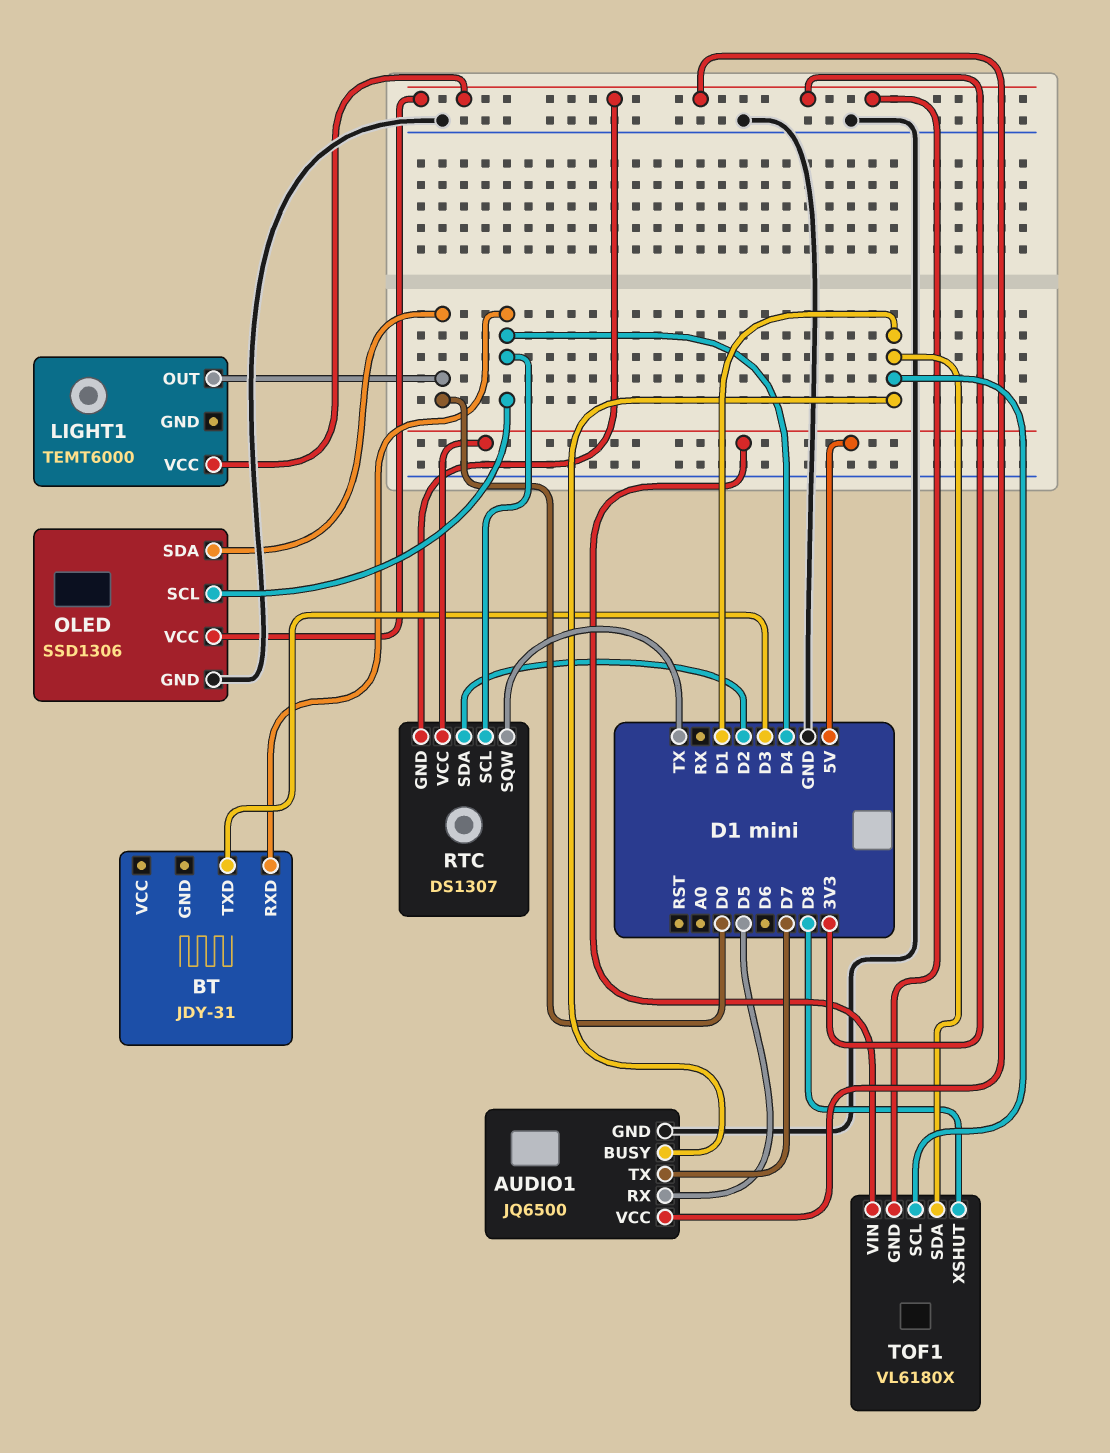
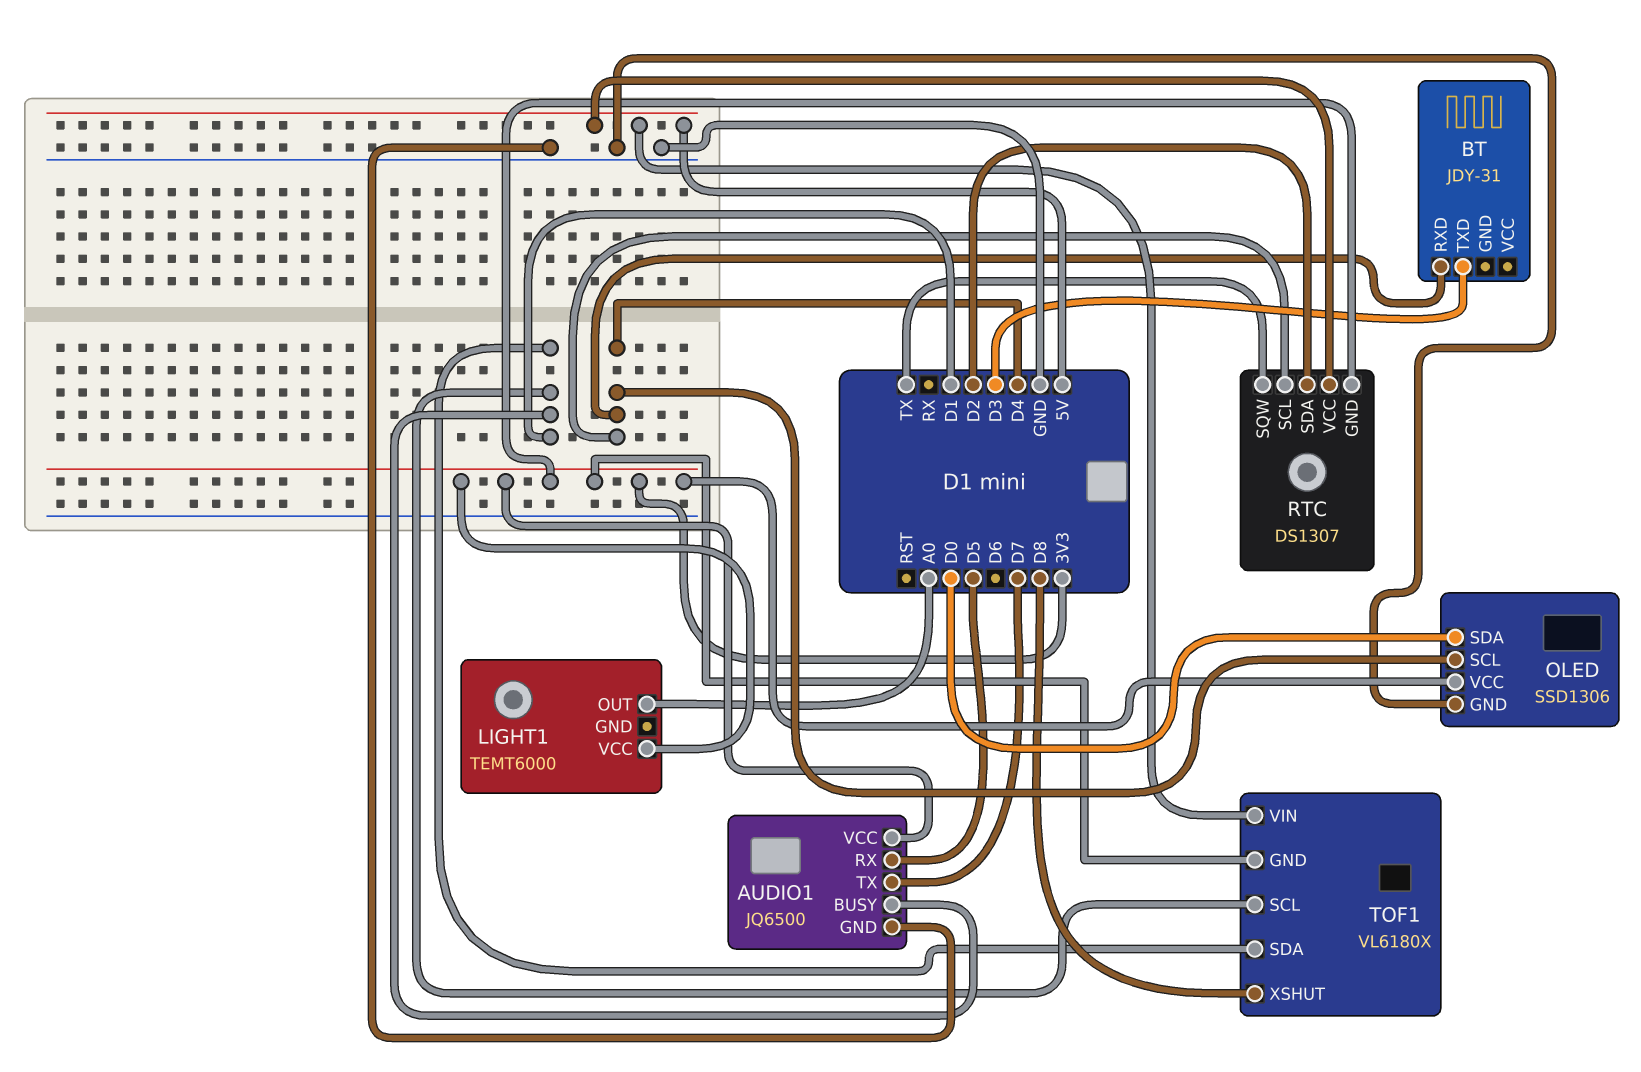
LIGHT1 pin OUT: D0 -> A0

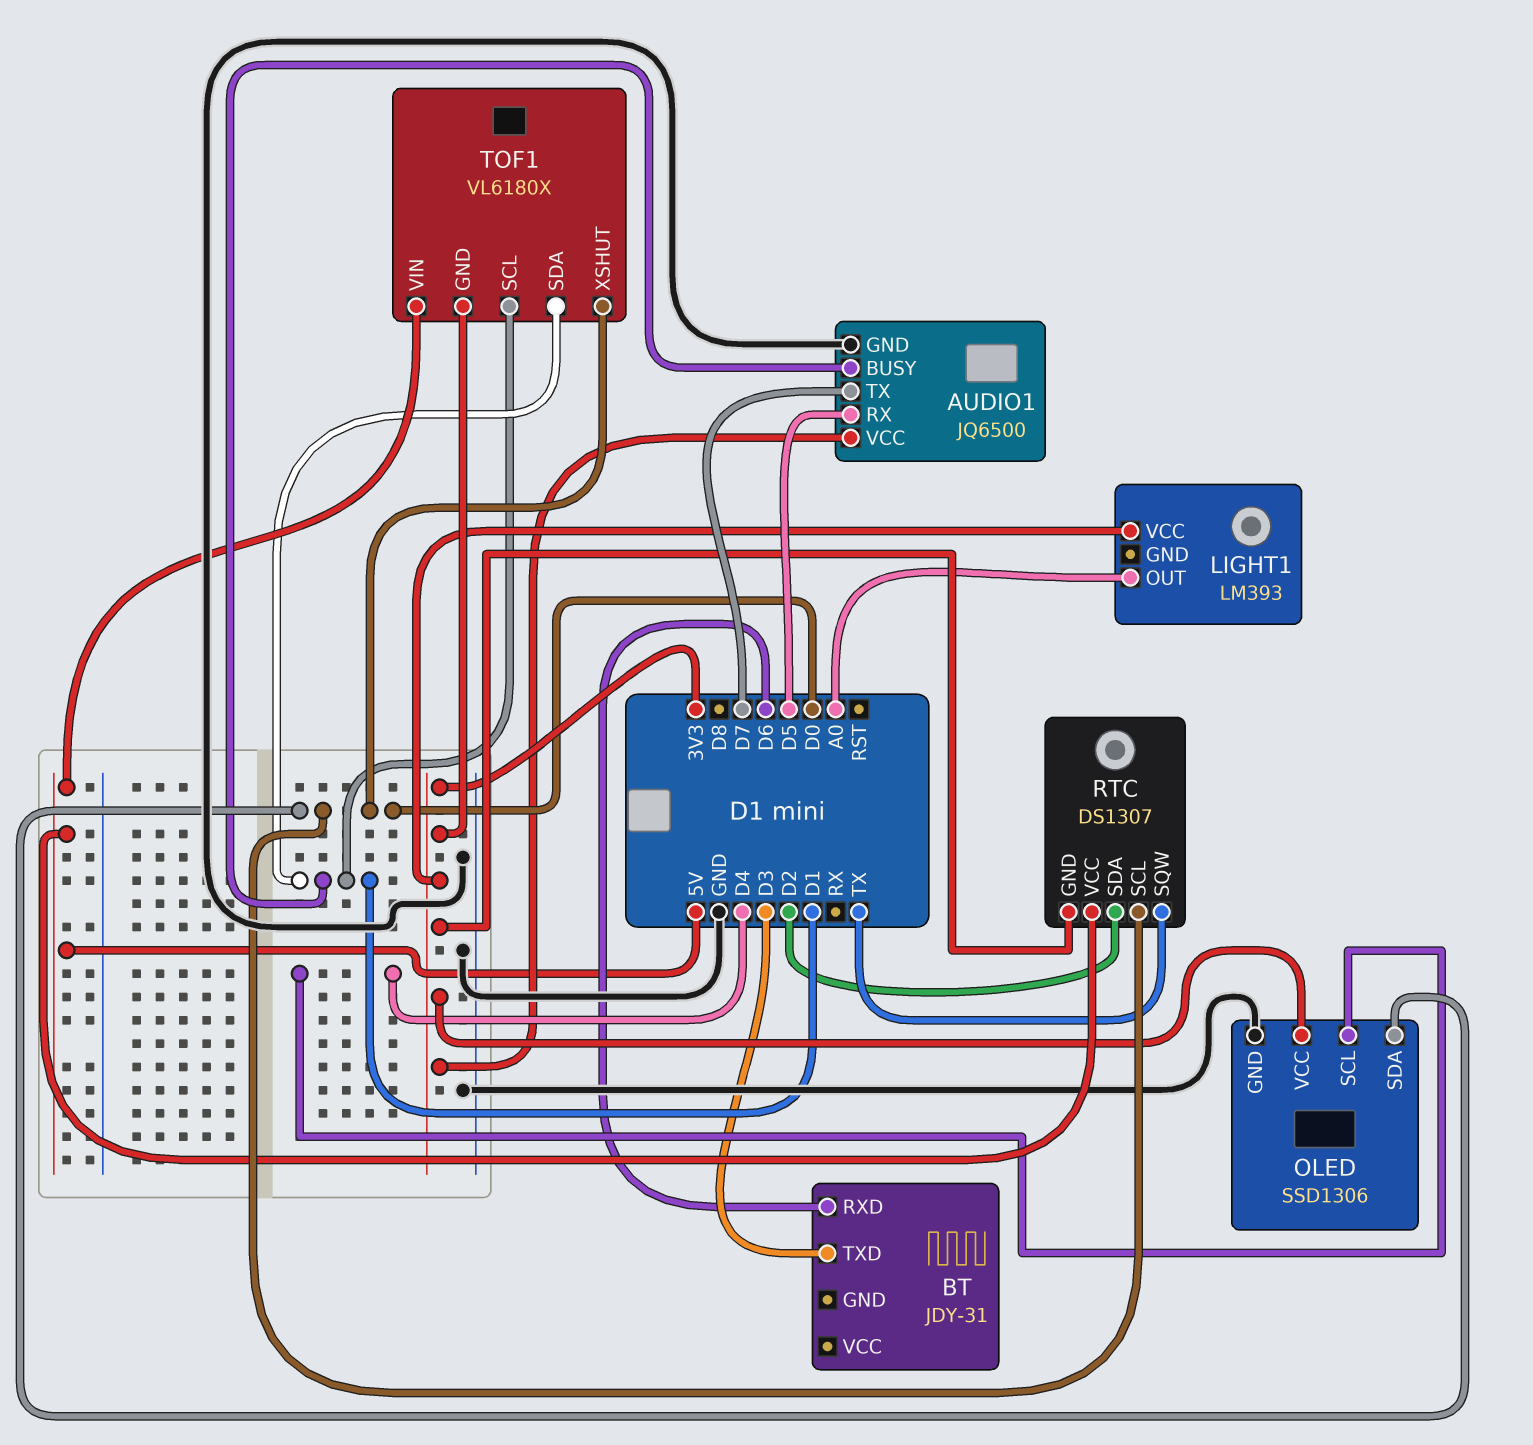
BT pin RXD: D4 -> D6
LIGHT1: TEMT6000 -> LM393
RTC pin SCL: D4 -> D0
TOF1 pin XSHUT: D8 -> D0

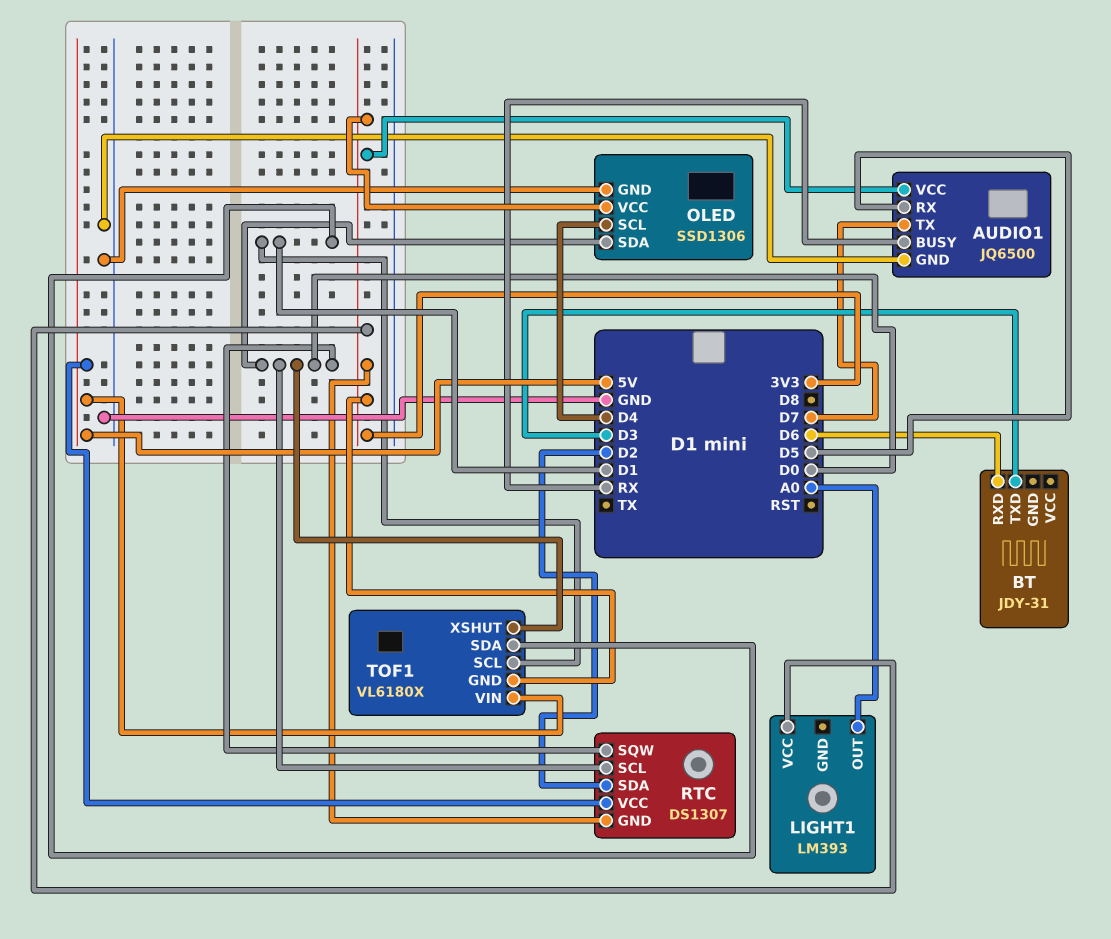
AUDIO1 pin BUSY: D1 -> RX
RTC pin SQW: TX -> D0

